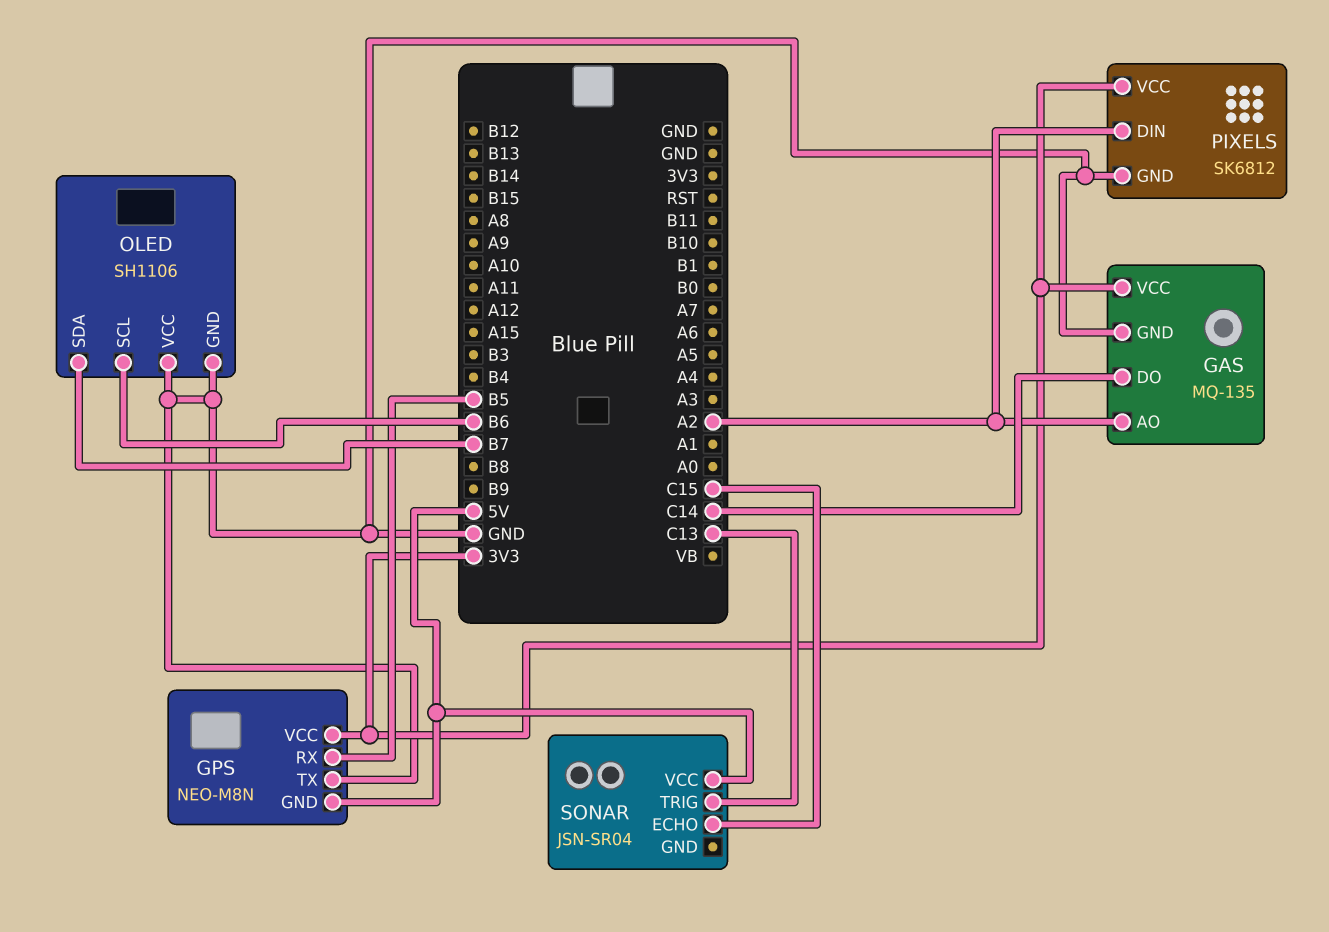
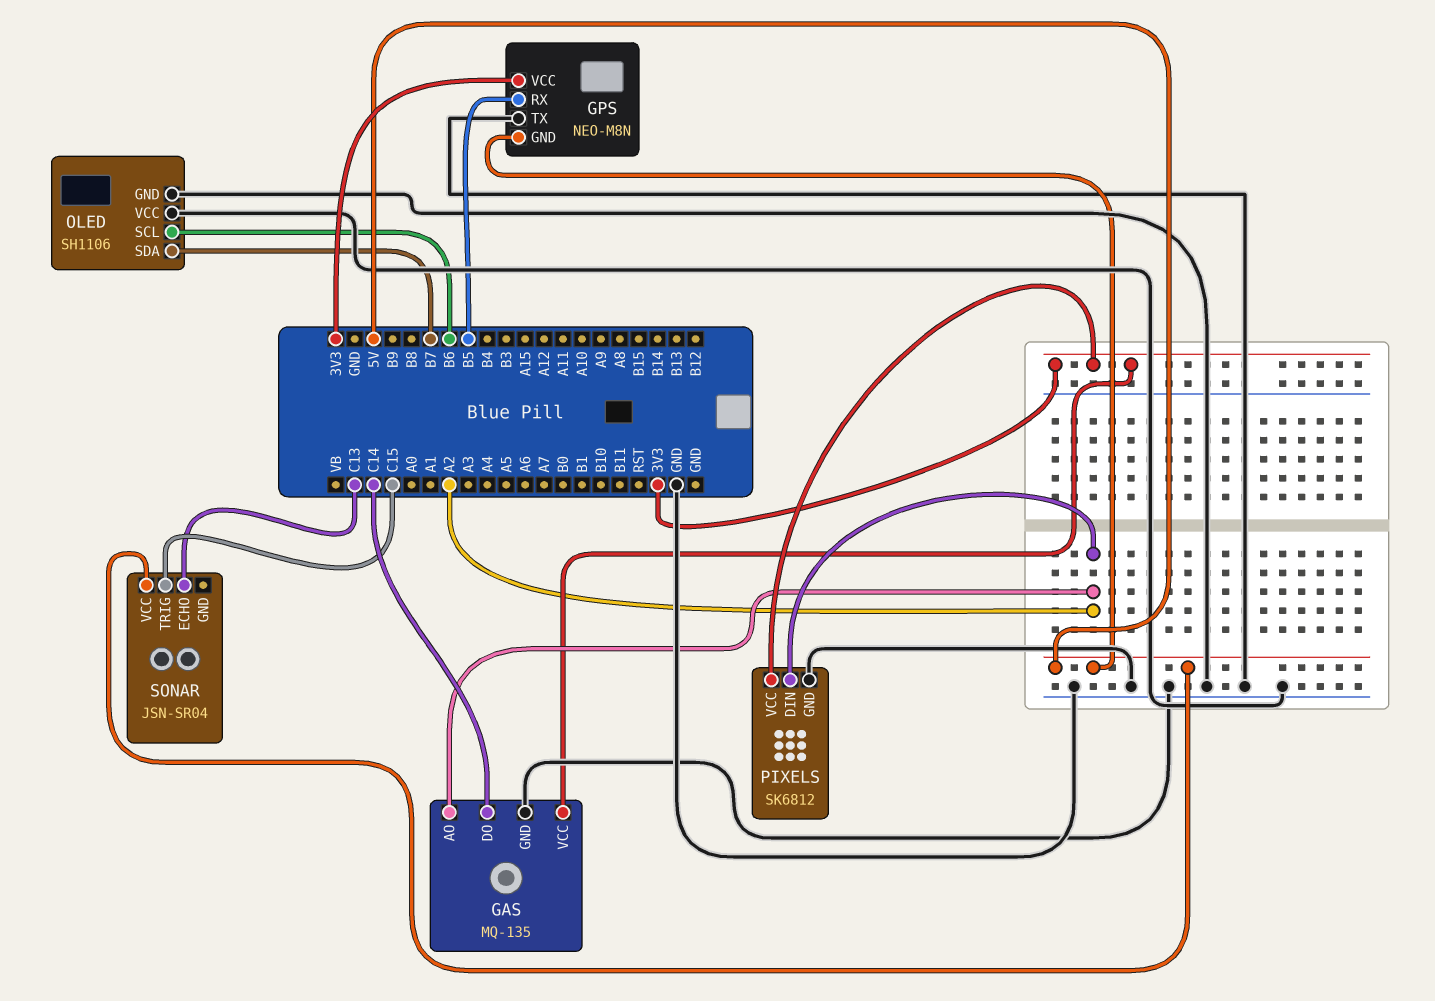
SONAR pin ECHO: C15 -> C13
SONAR pin TRIG: C13 -> C15

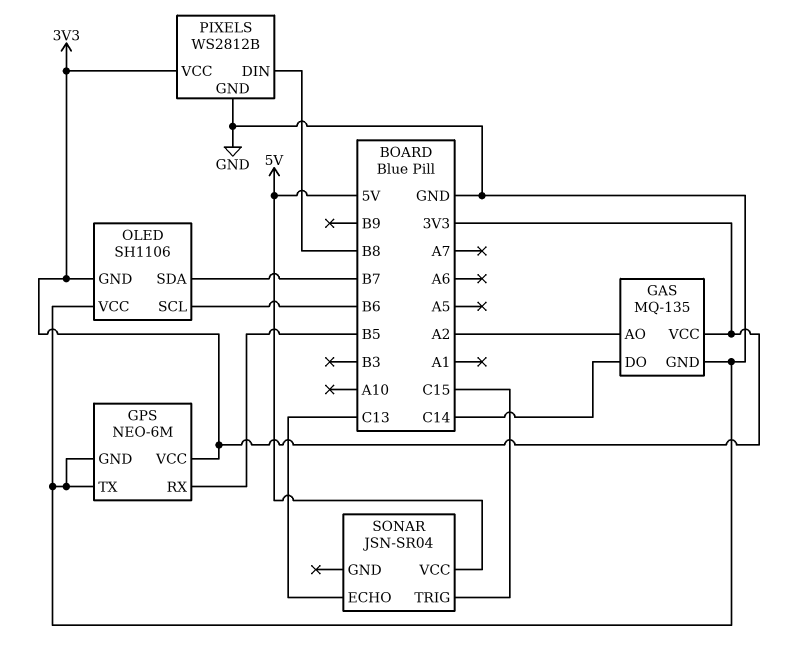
GPS: NEO-M8N -> NEO-6M
GPS pin GND: 5V -> GND
OLED pin GND: GND -> 3V3
PIXELS: SK6812 -> WS2812B
PIXELS pin DIN: A2 -> B8

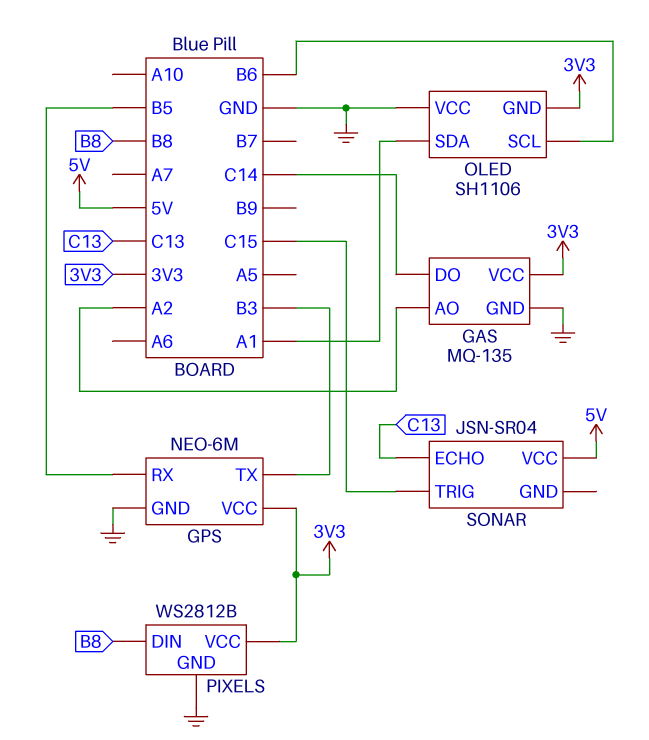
GPS pin TX: GND -> B3
OLED pin SDA: B7 -> A1

